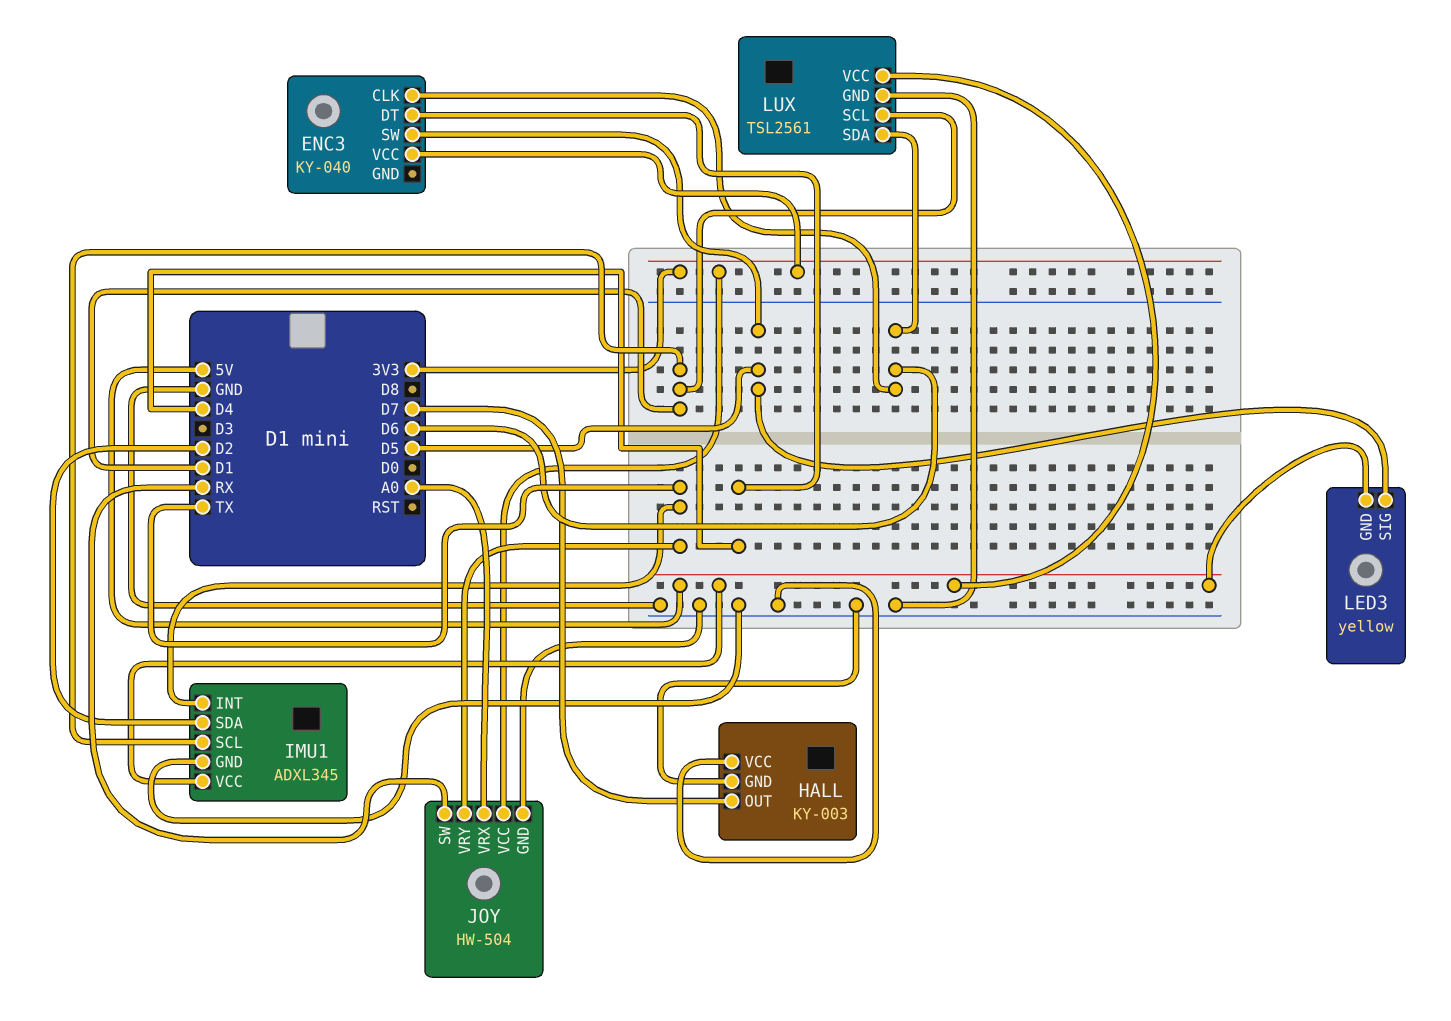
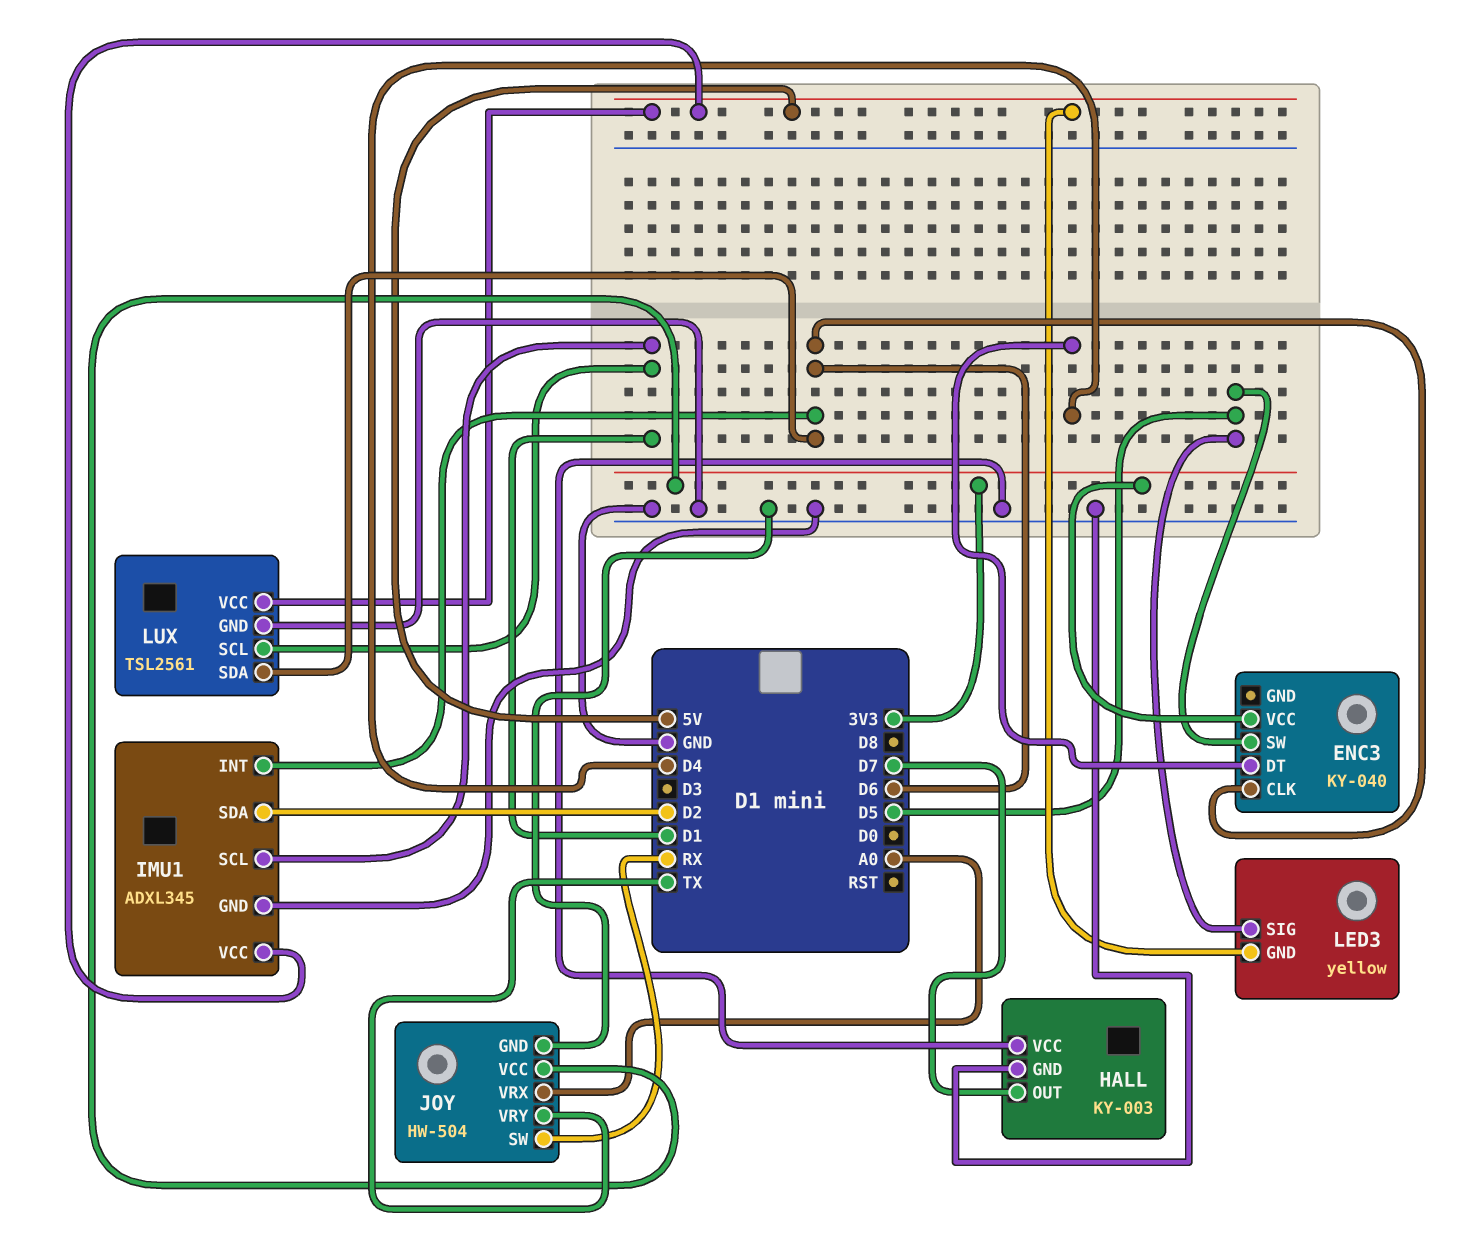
IMU1 pin INT: TX -> D6

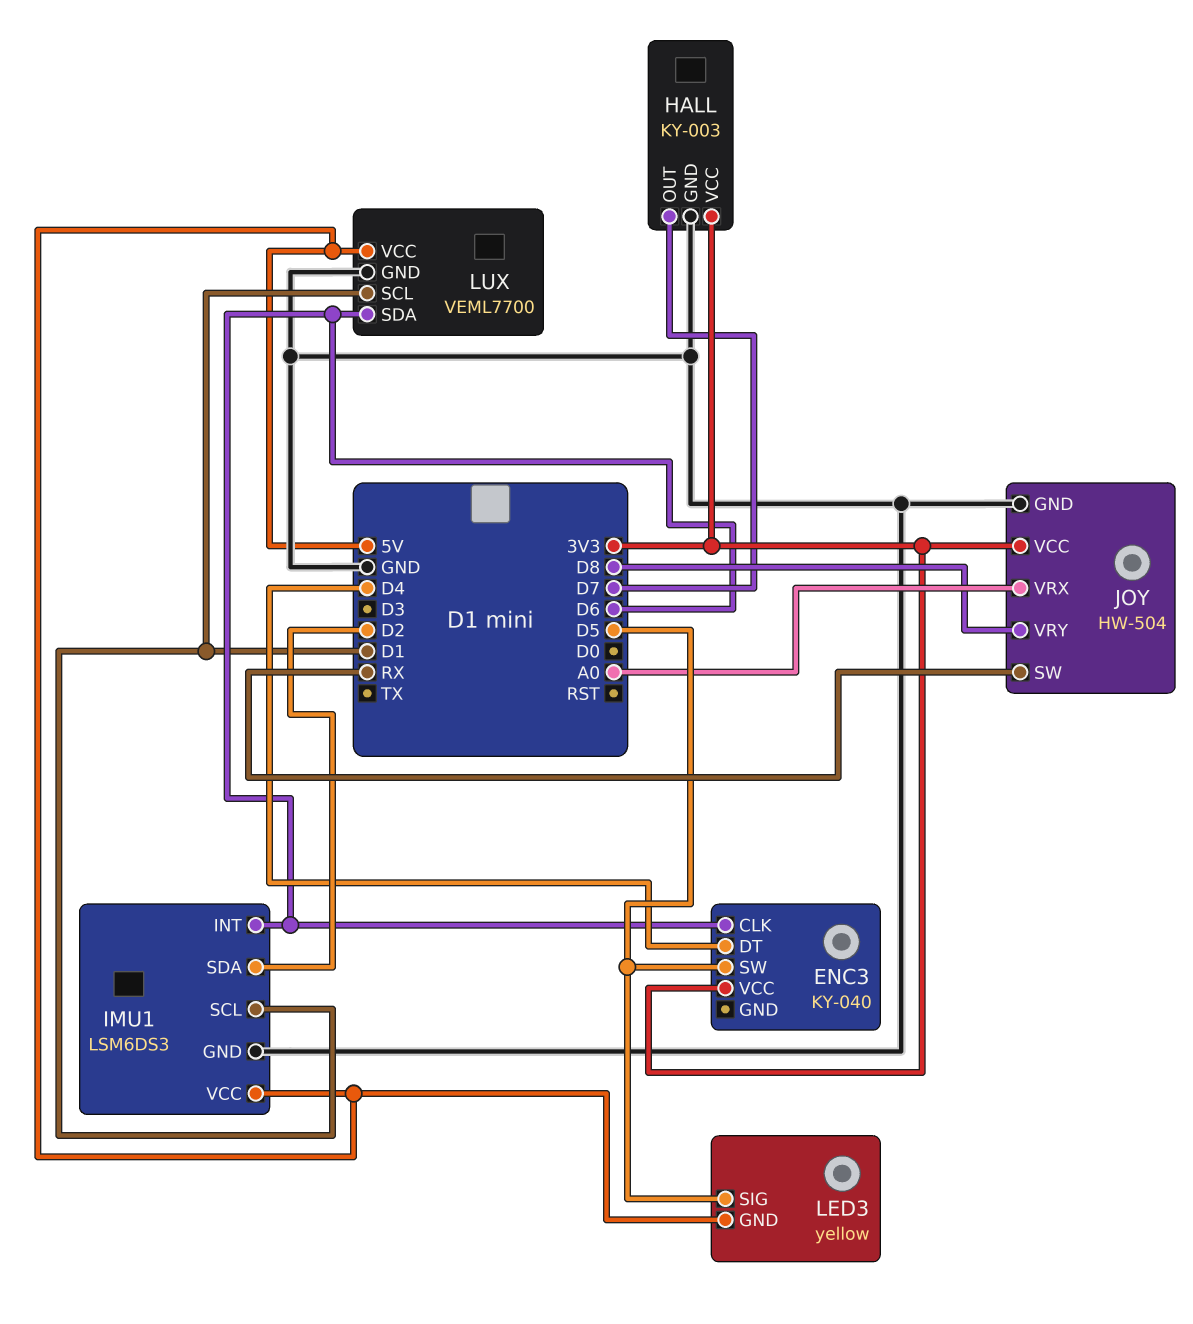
HALL pin VCC: GND -> 3V3
IMU1: ADXL345 -> LSM6DS3
JOY pin VRY: TX -> D8
LUX: TSL2561 -> VEML7700

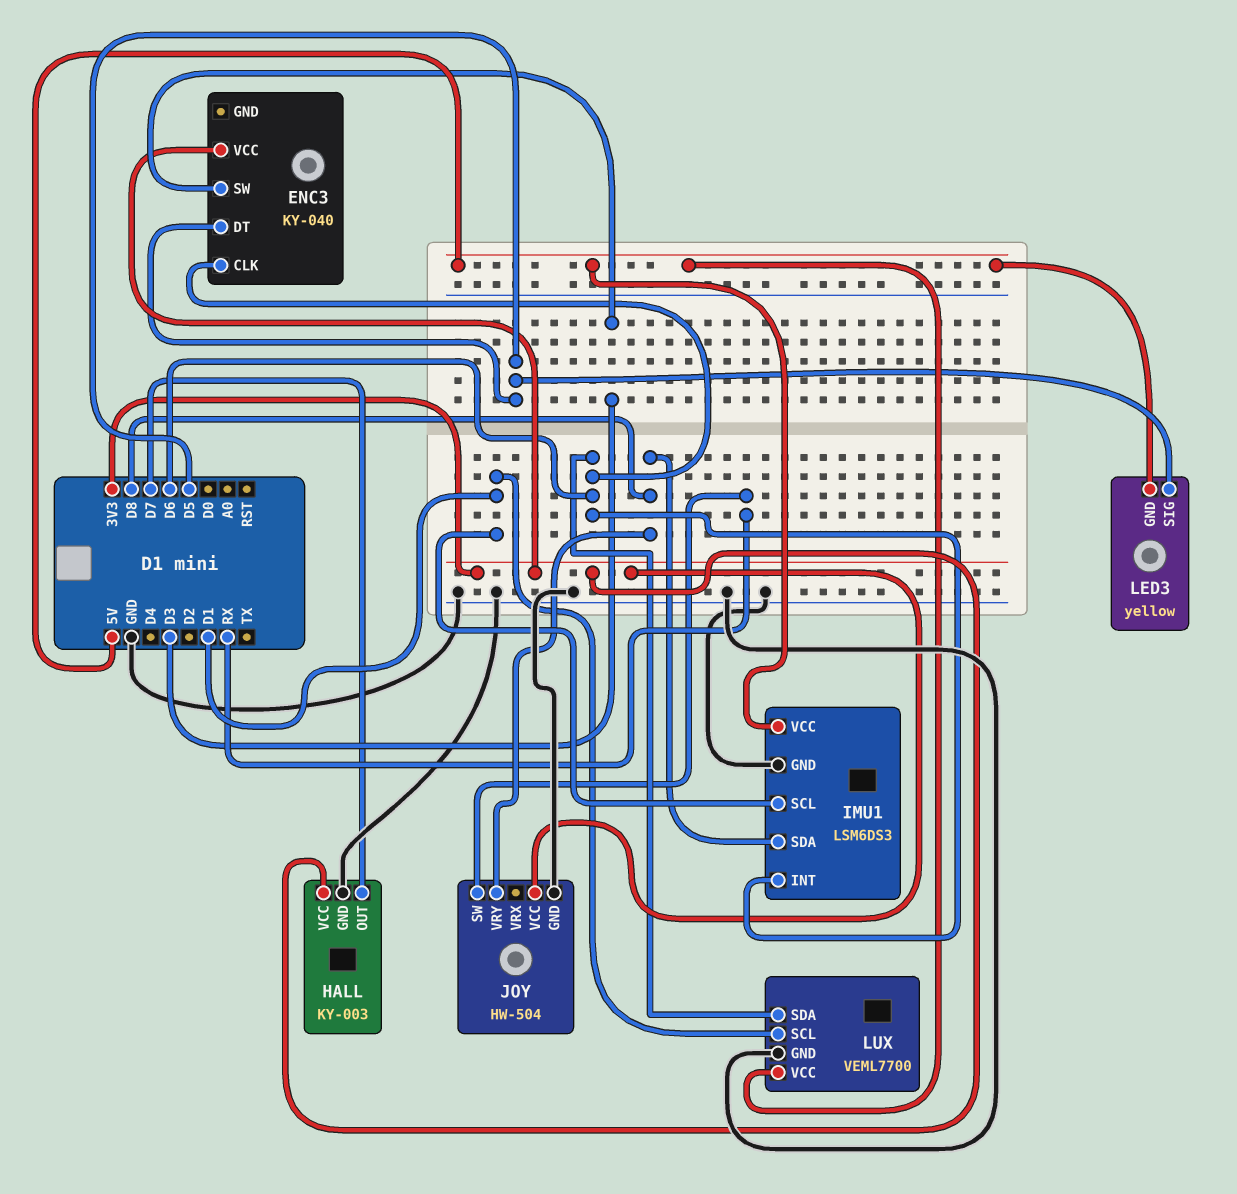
ENC3 pin DT: D4 -> D5
ENC3 pin SW: D5 -> D3
IMU1 pin SDA: D2 -> D8
JOY pin VRX: A0 -> none

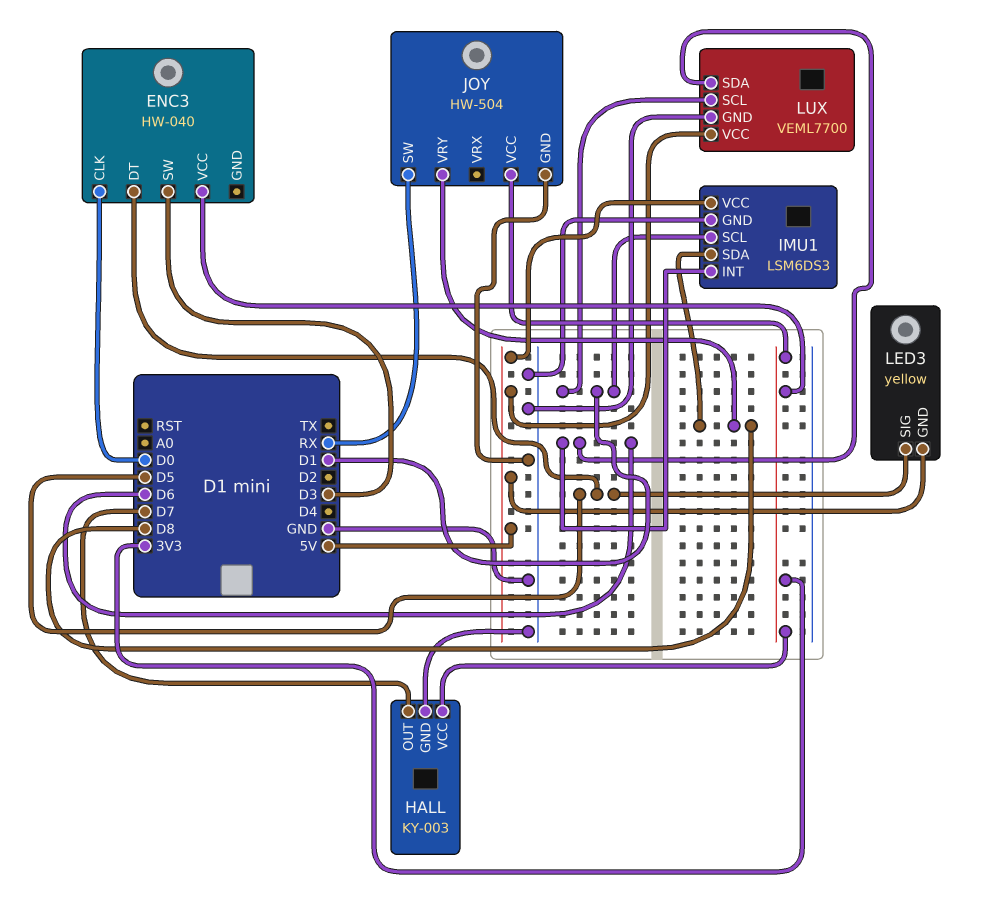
ENC3: KY-040 -> HW-040
ENC3 pin CLK: D6 -> D0

